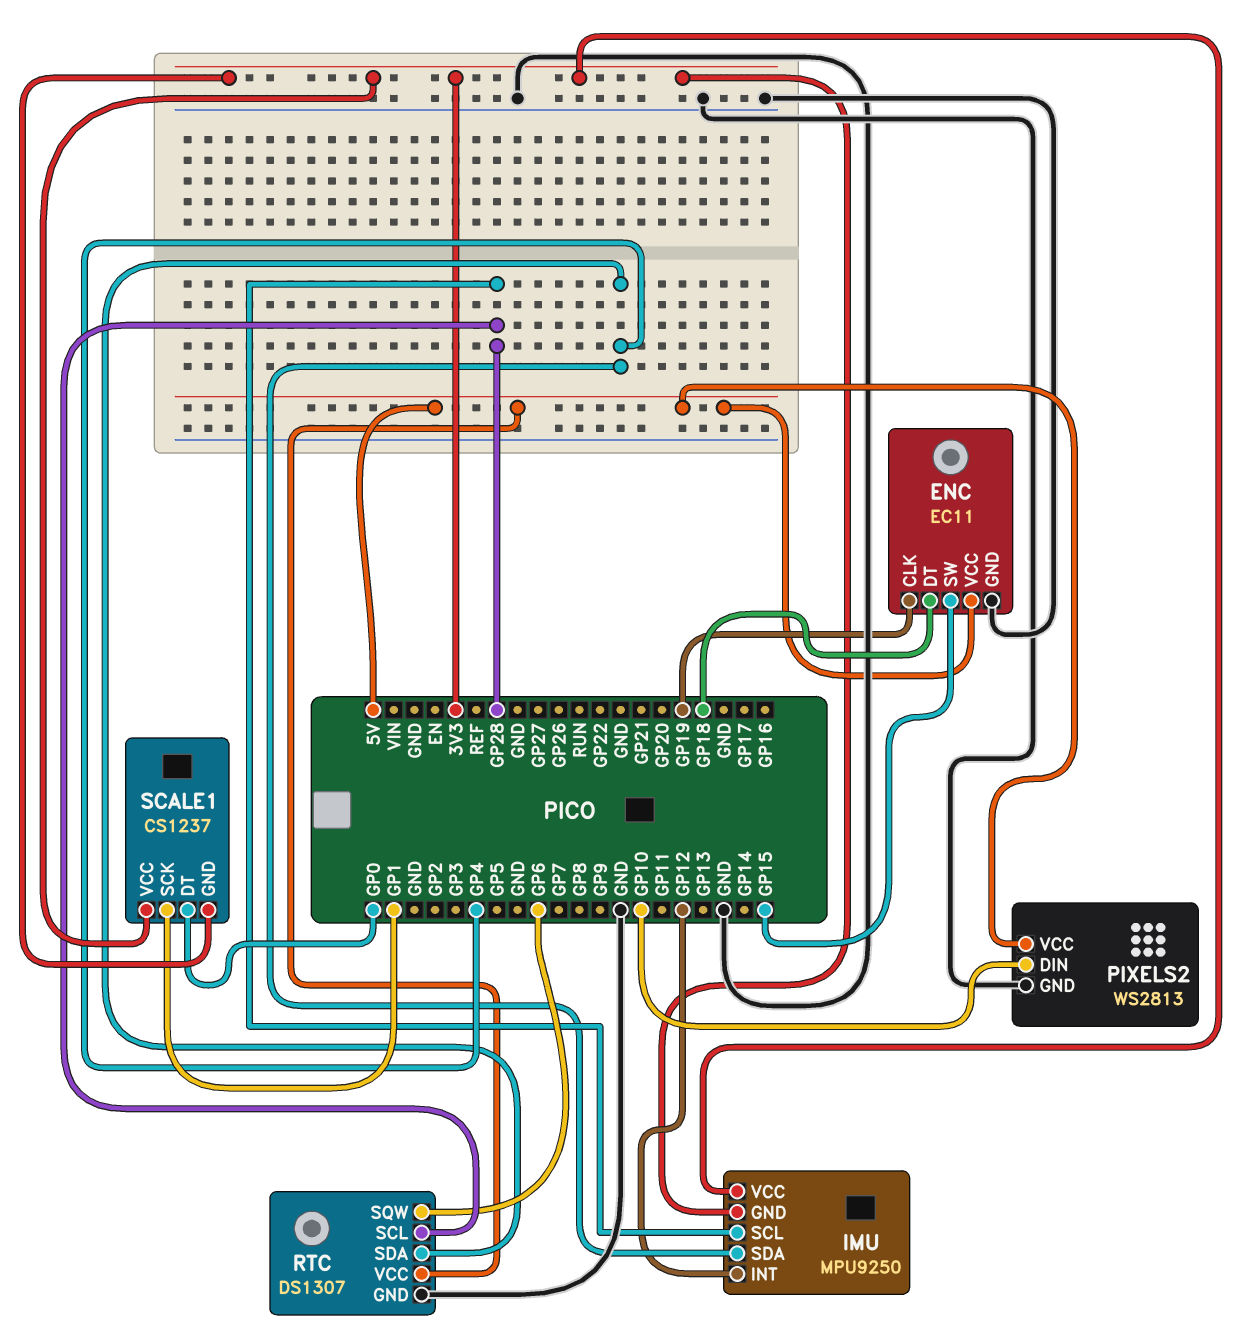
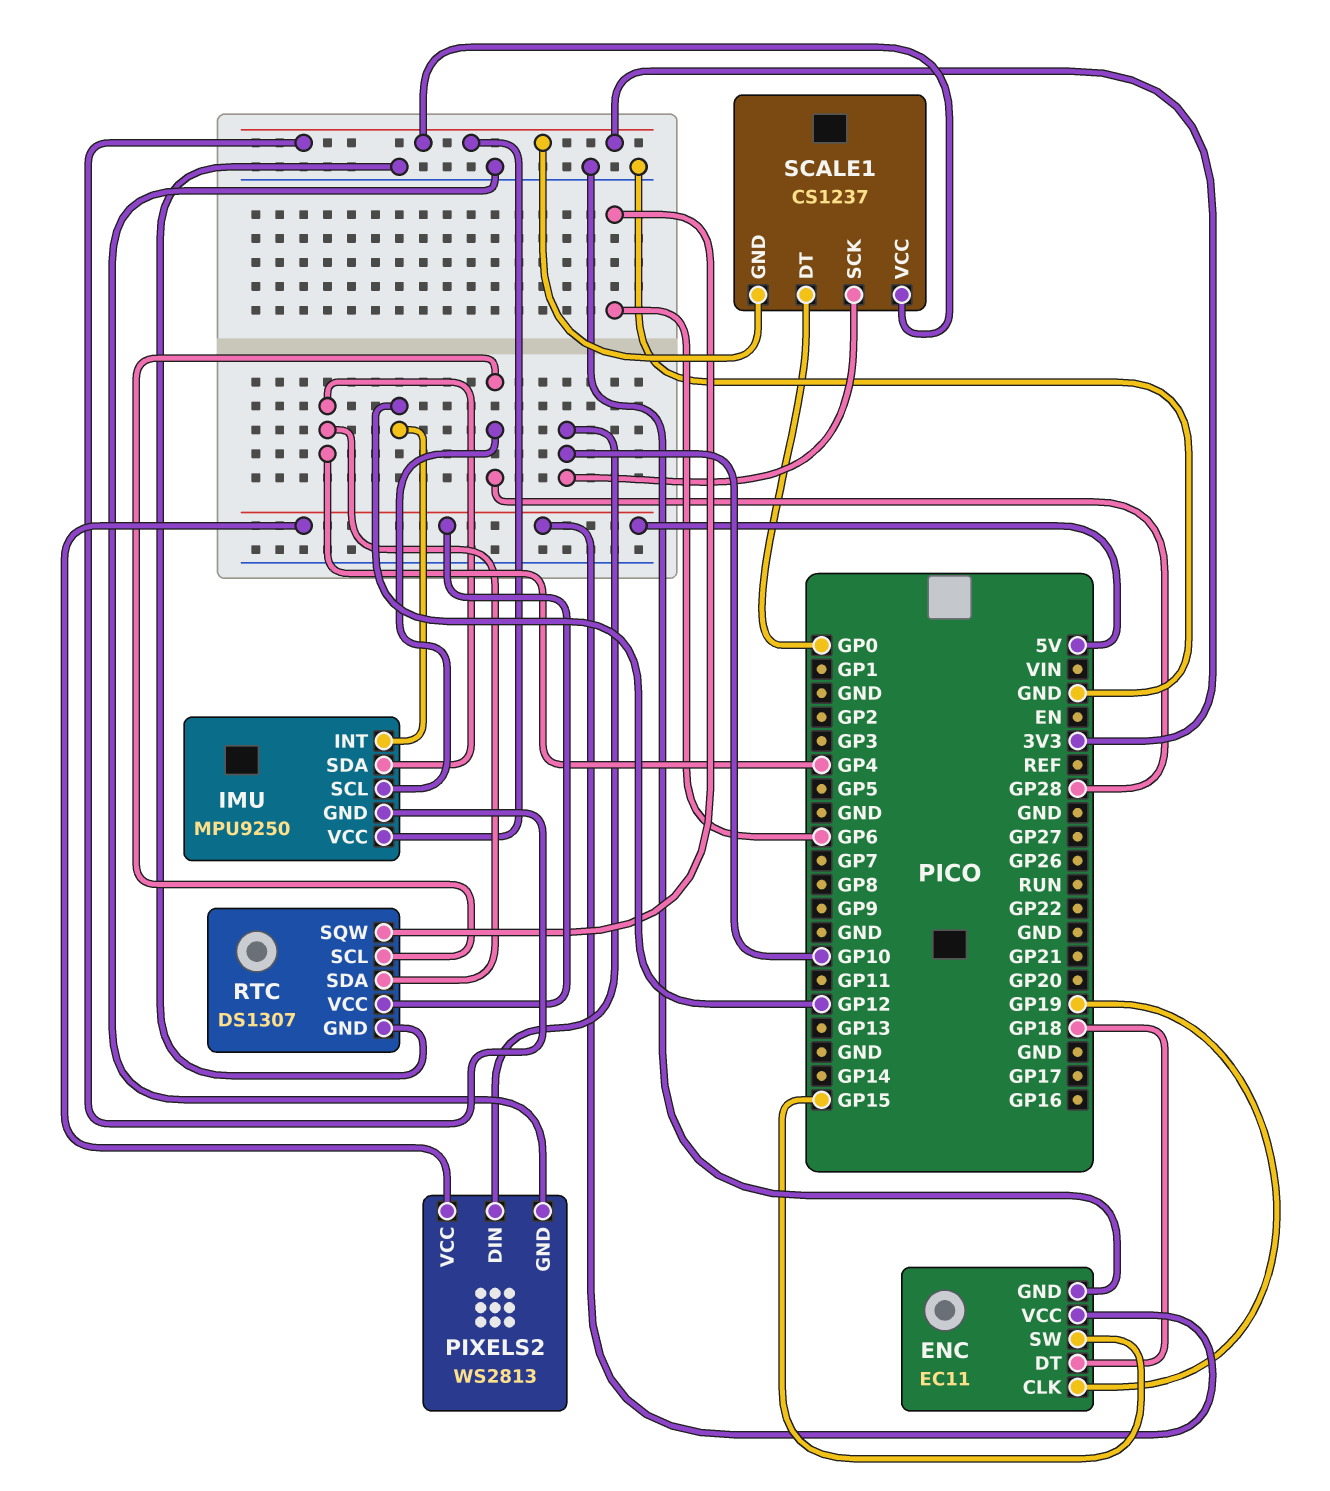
SCALE1 pin SCK: GP1 -> GP10

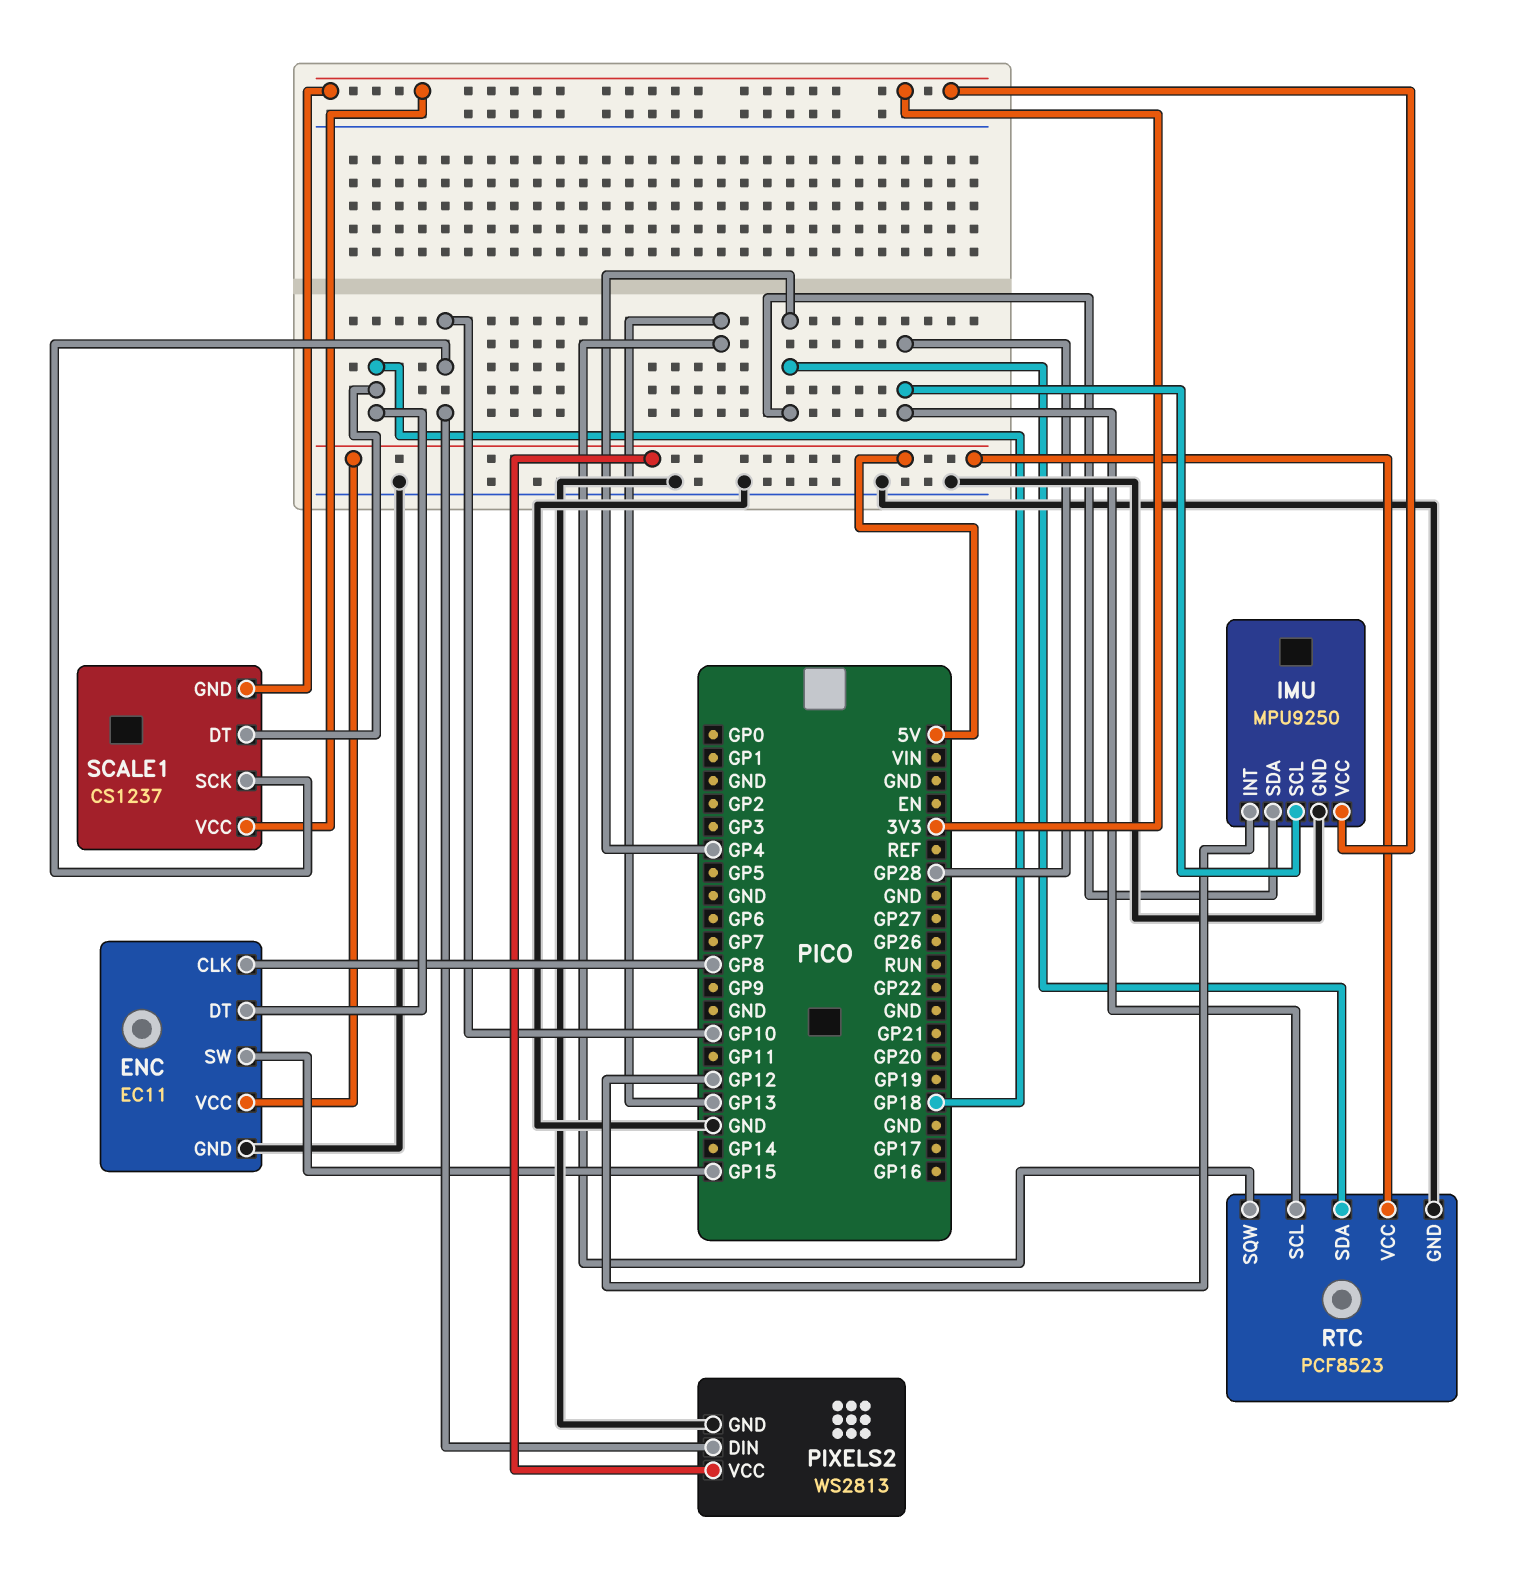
ENC pin CLK: GP19 -> GP8
IMU pin GND: 3V3 -> GND
RTC: DS1307 -> PCF8523
RTC pin SQW: GP6 -> GP13
SCALE1 pin DT: GP0 -> GP18

